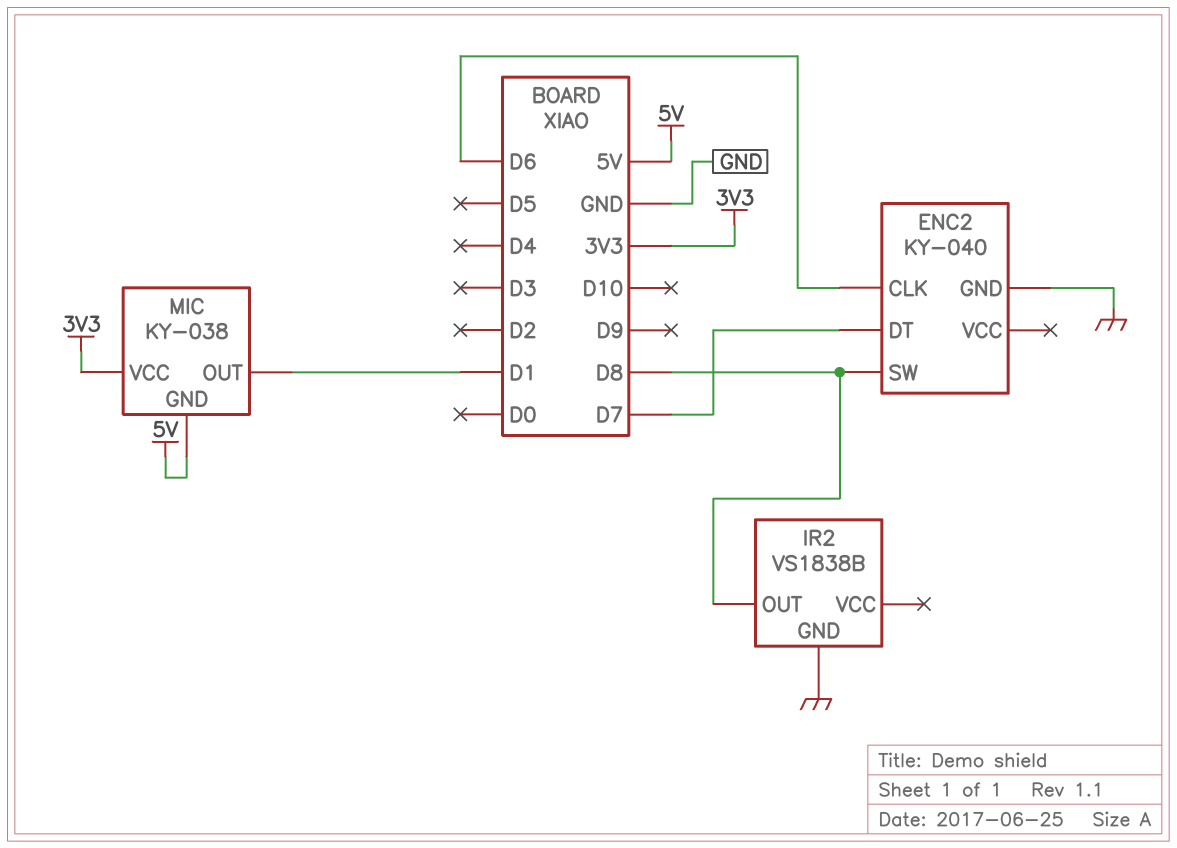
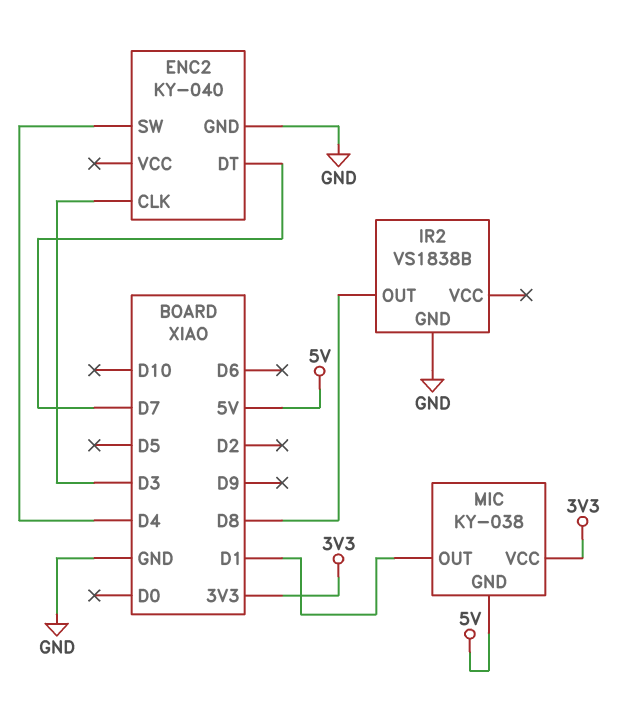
ENC2 pin CLK: D6 -> D3
ENC2 pin SW: D8 -> D4

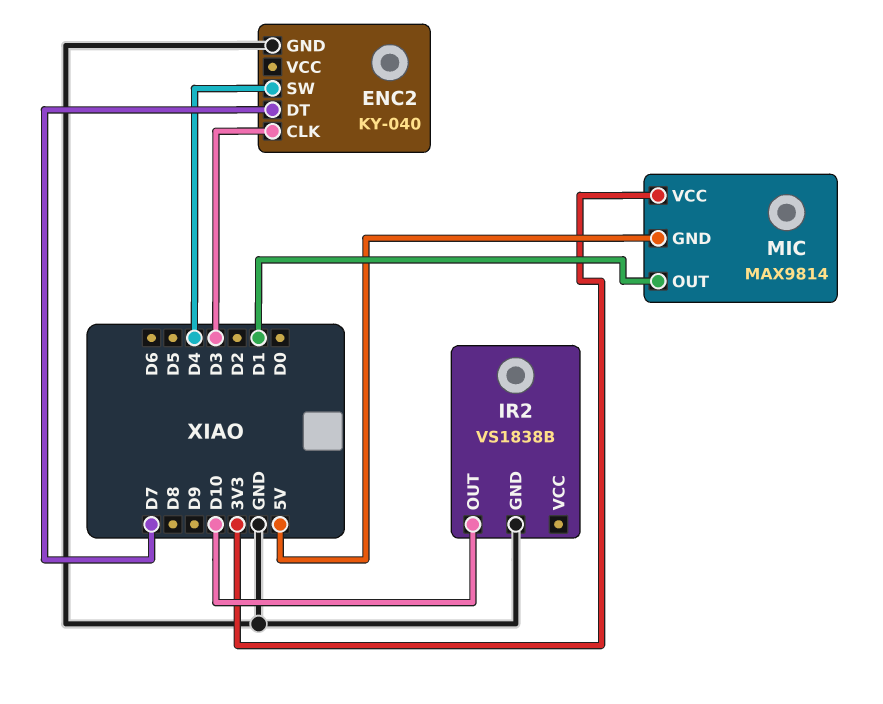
IR2 pin OUT: D8 -> D10
MIC: KY-038 -> MAX9814

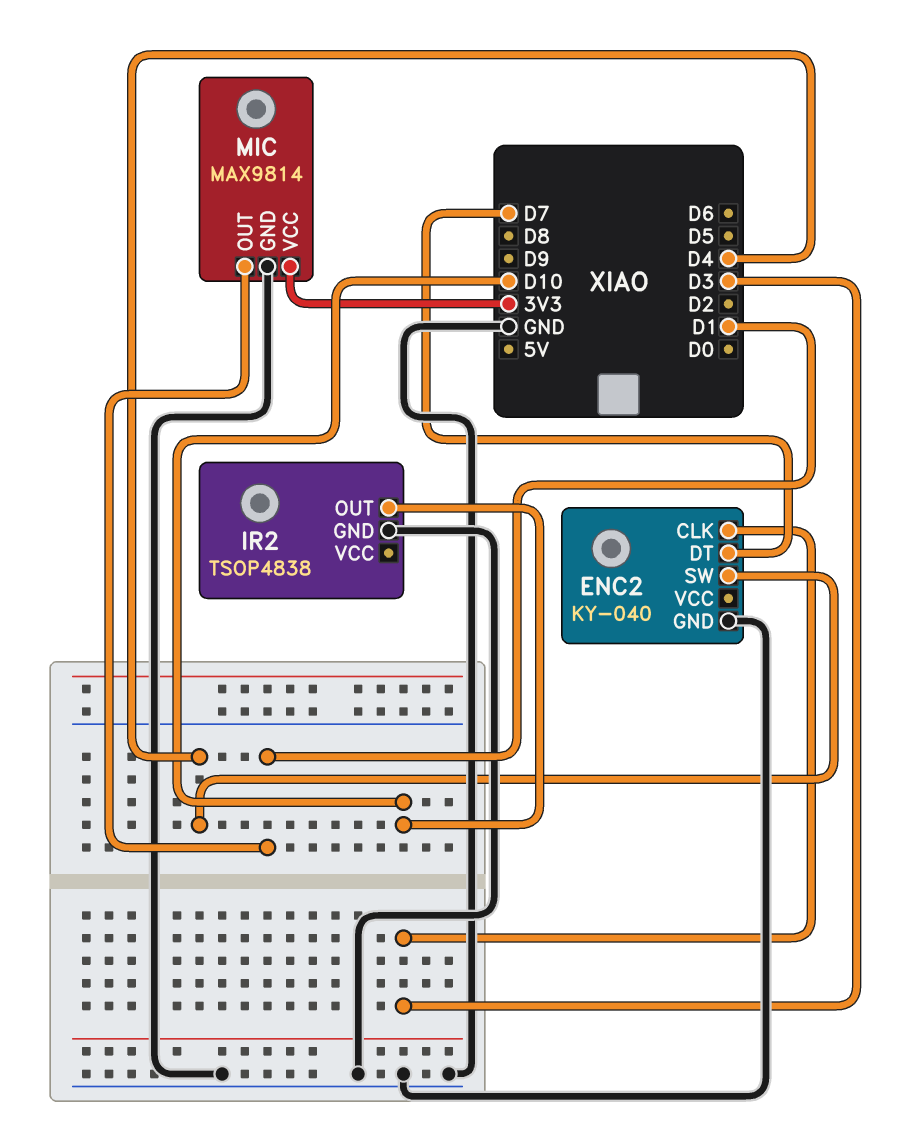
IR2: VS1838B -> TSOP4838
MIC pin GND: 5V -> GND

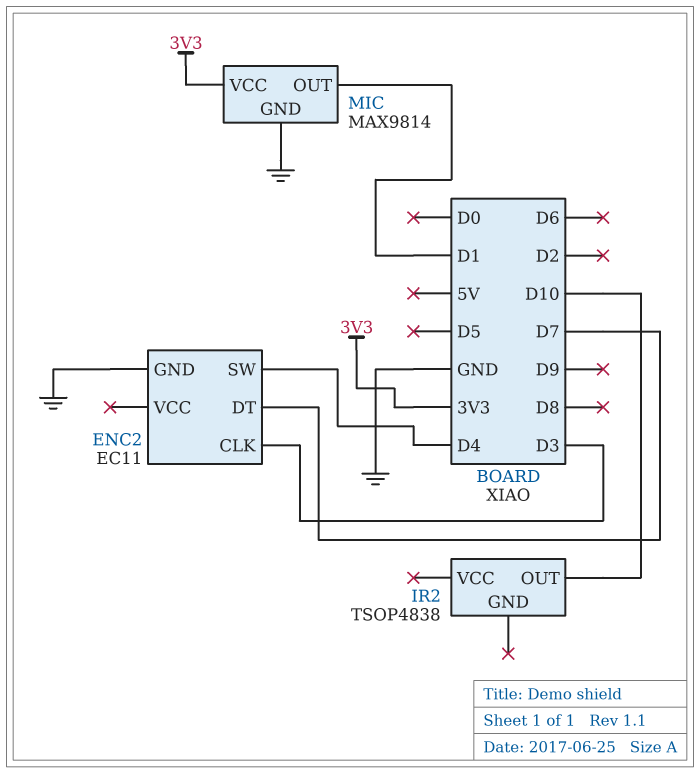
ENC2: KY-040 -> EC11
IR2 pin GND: GND -> none

